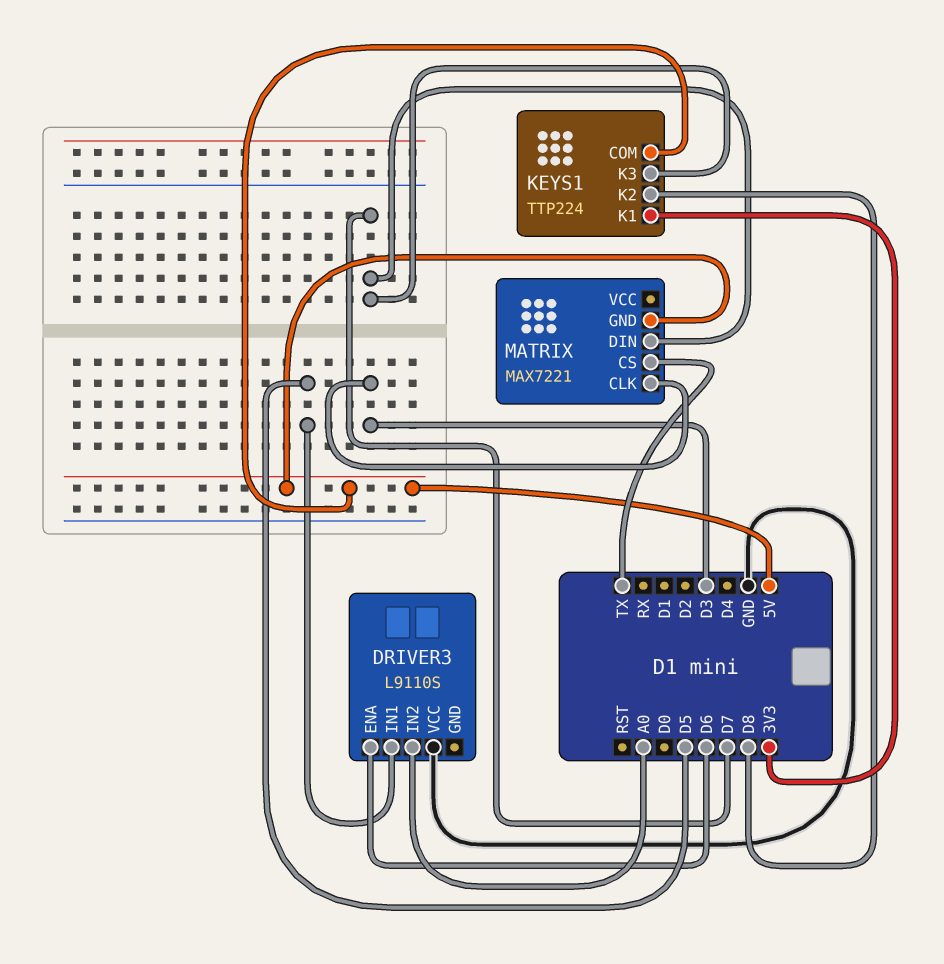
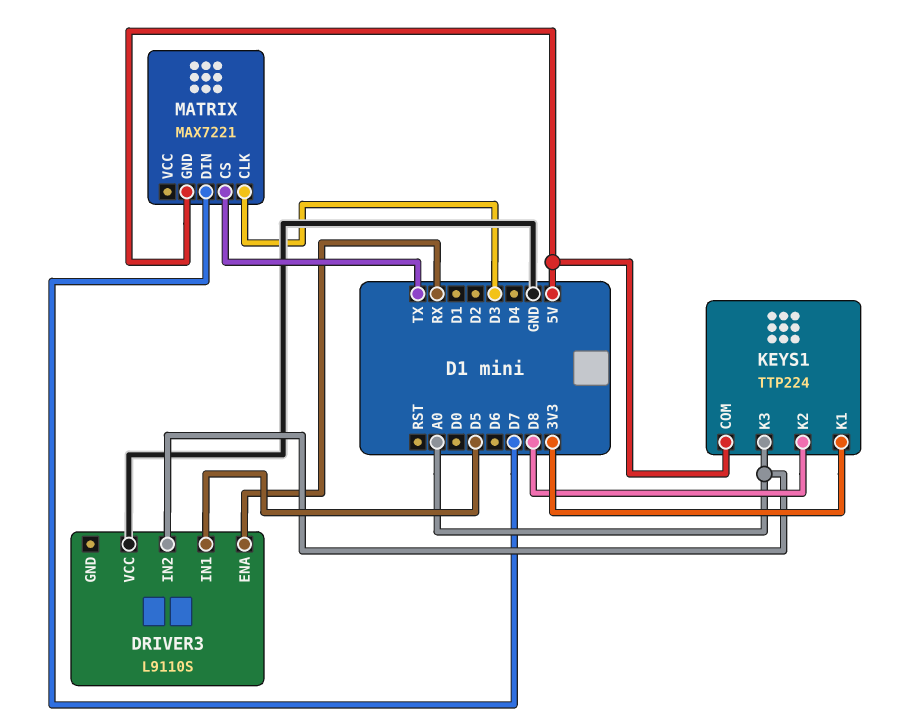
DRIVER3 pin ENA: D6 -> RX
KEYS1 pin K3: D7 -> A0

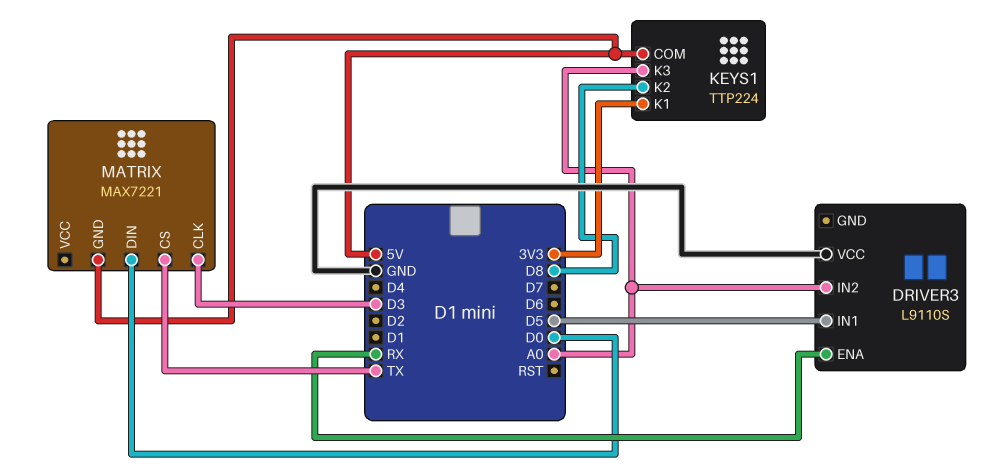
MATRIX pin DIN: D7 -> D0

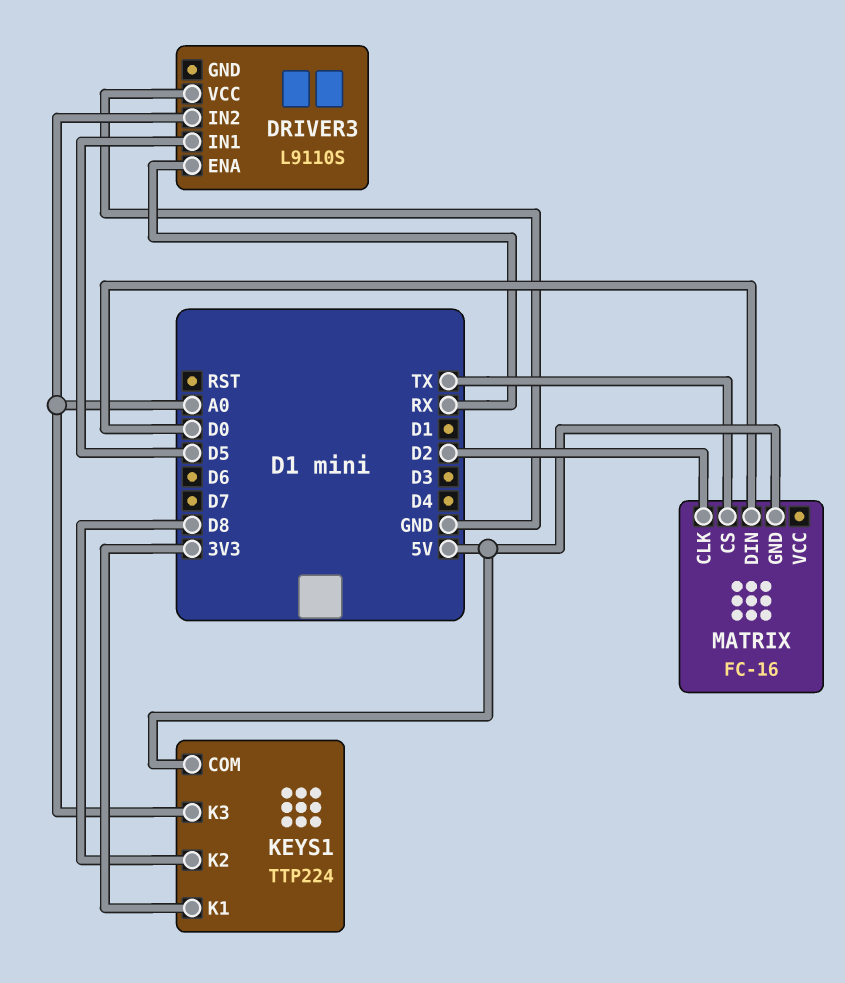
MATRIX: MAX7221 -> FC-16
MATRIX pin CLK: D3 -> D2

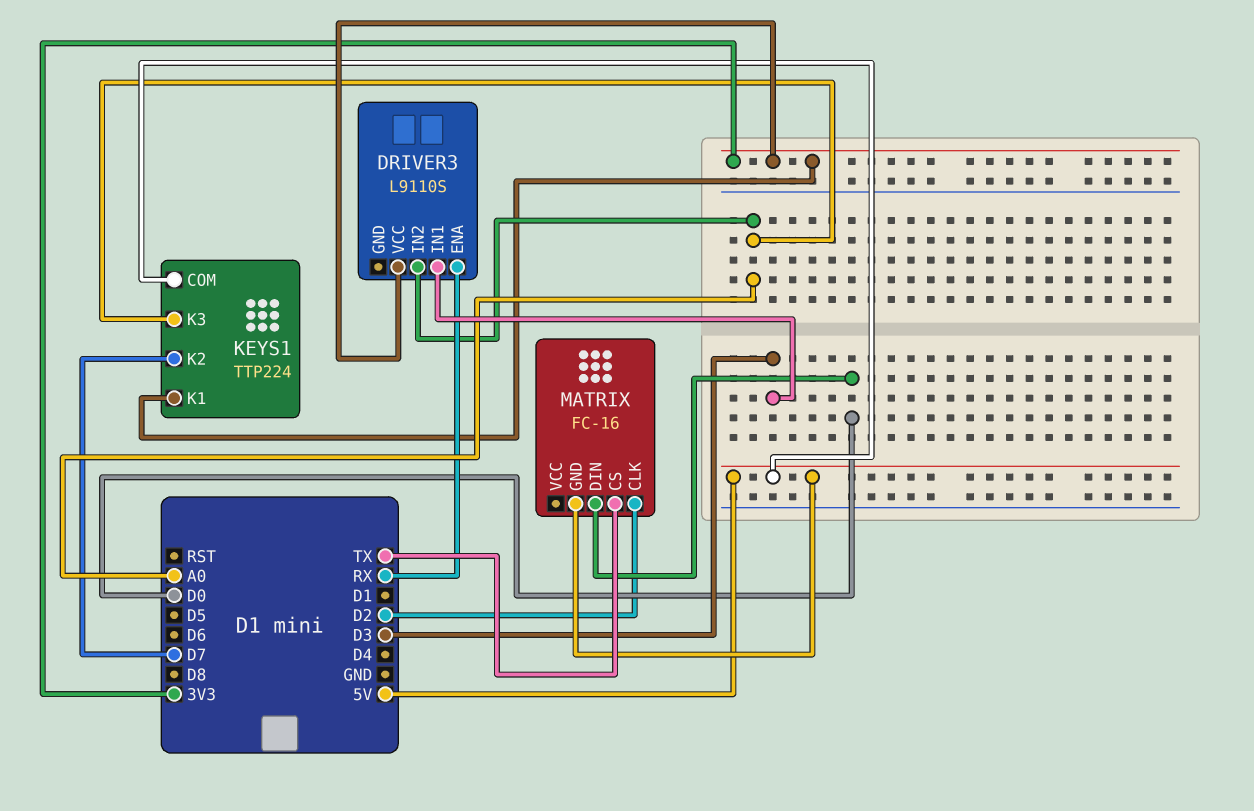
DRIVER3 pin IN1: D5 -> D3
DRIVER3 pin VCC: GND -> 3V3
KEYS1 pin K2: D8 -> D7

